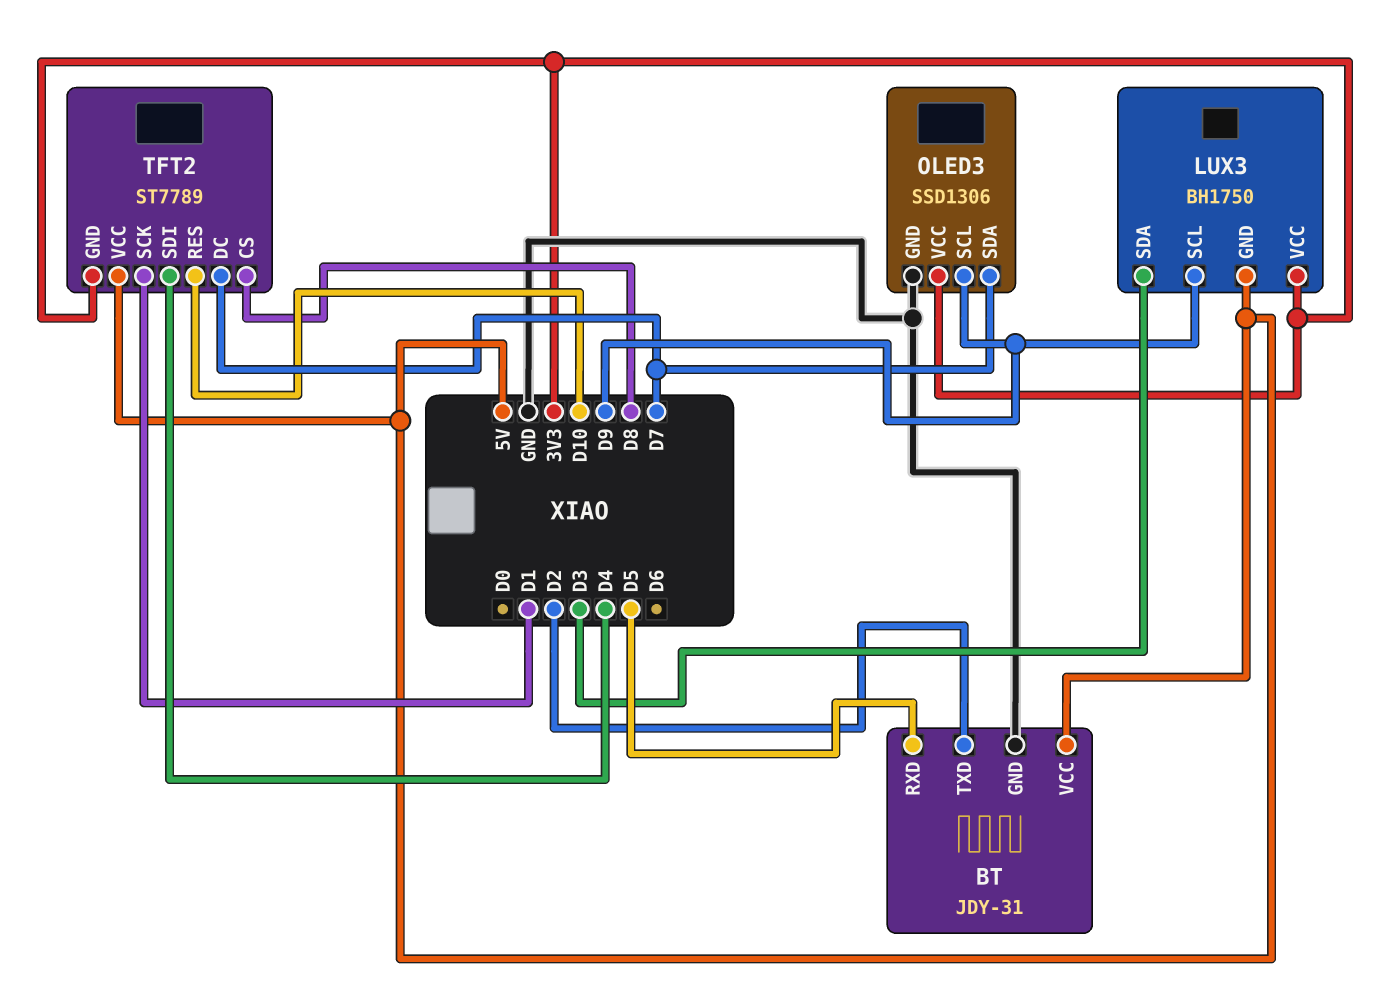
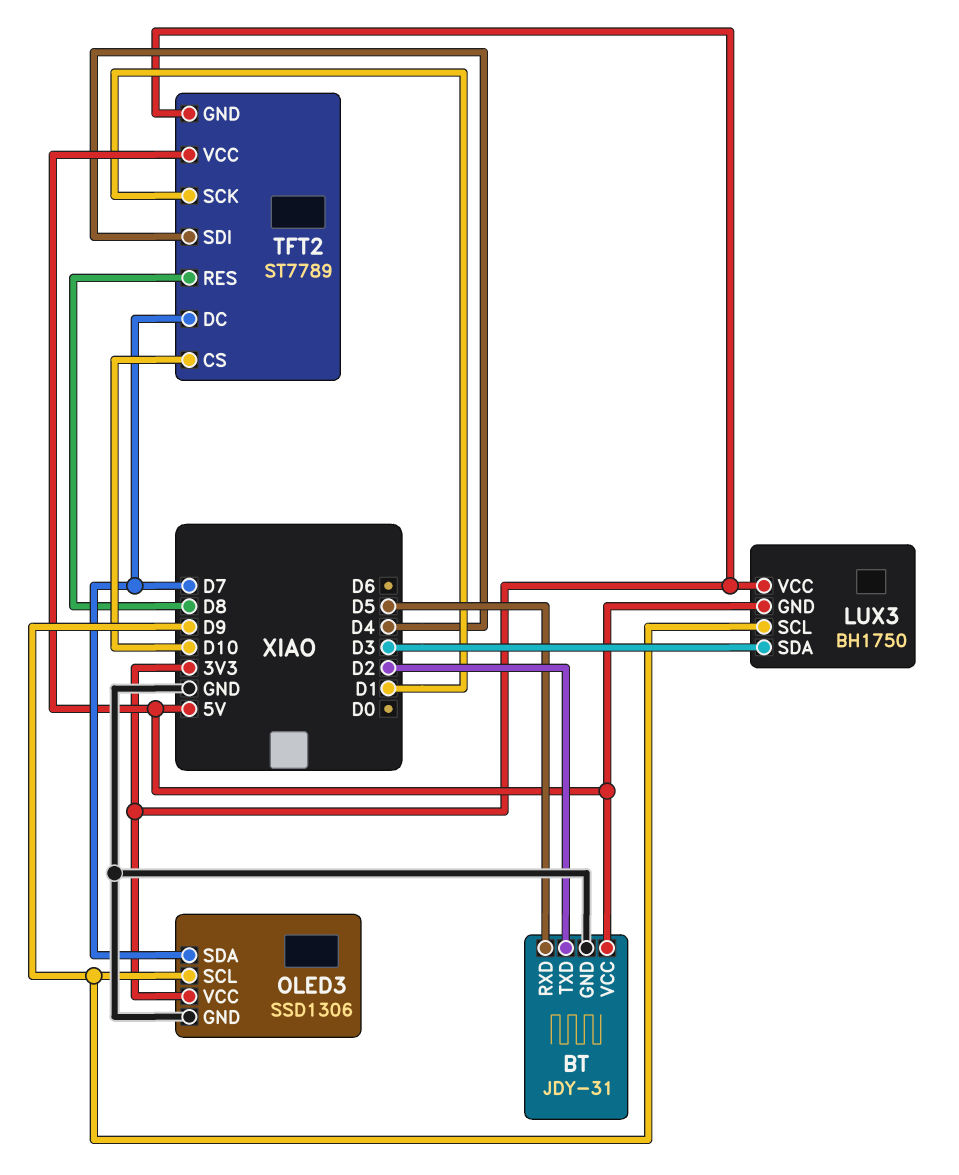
TFT2 pin CS: D8 -> D10
TFT2 pin RES: D10 -> D8

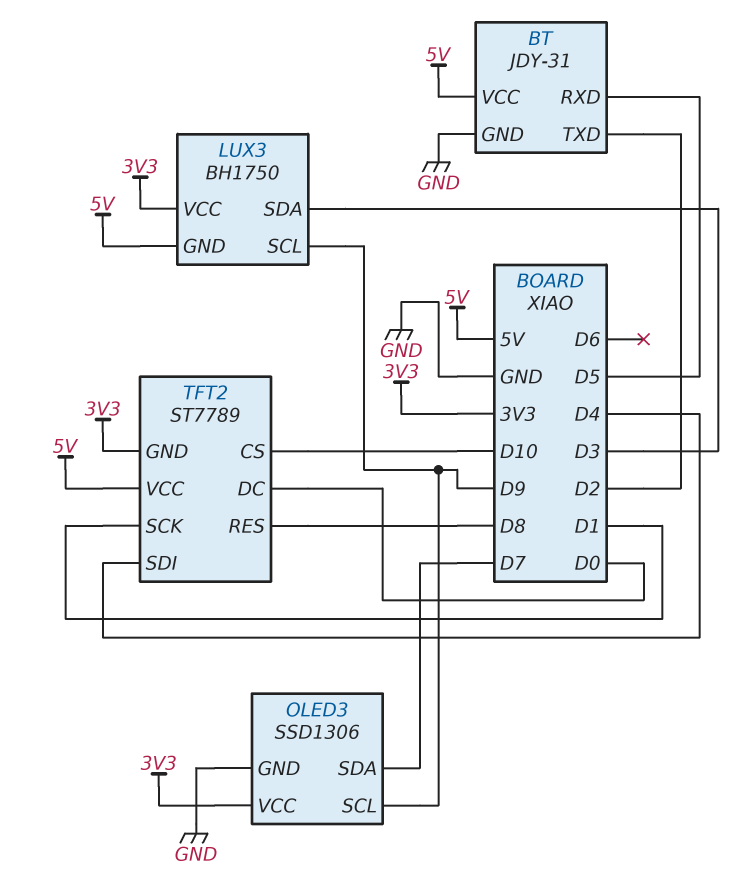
TFT2 pin DC: D7 -> D0

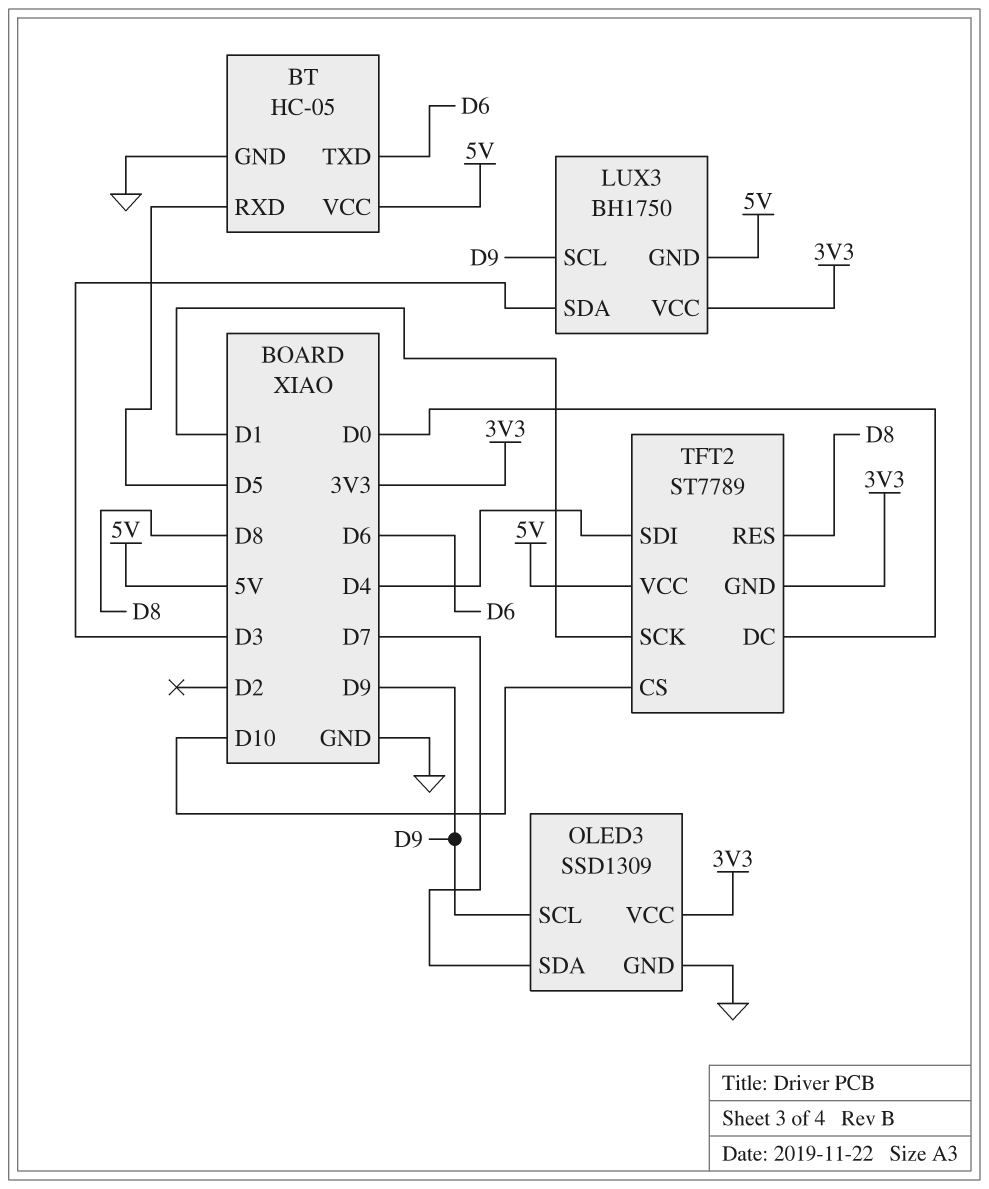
BT: JDY-31 -> HC-05
BT pin TXD: D2 -> D6
OLED3: SSD1306 -> SSD1309

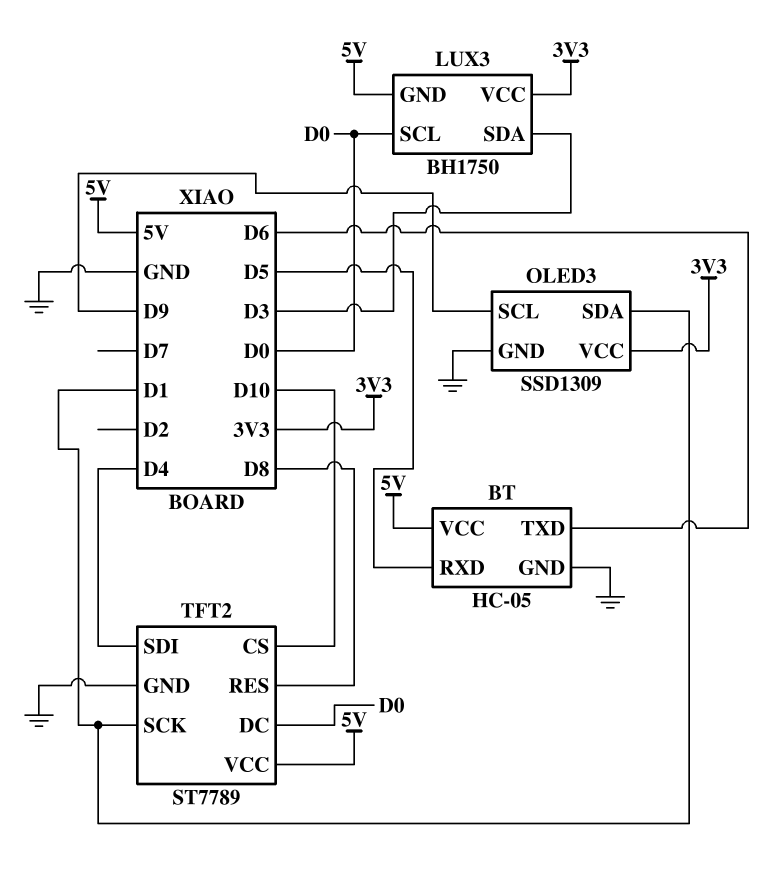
LUX3 pin SCL: D9 -> D0
OLED3 pin SDA: D7 -> D1
TFT2 pin GND: 3V3 -> GND

